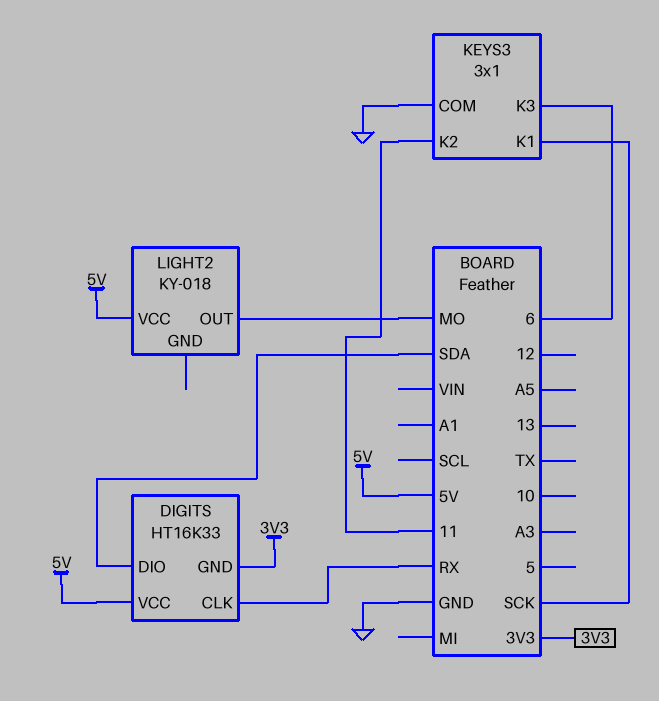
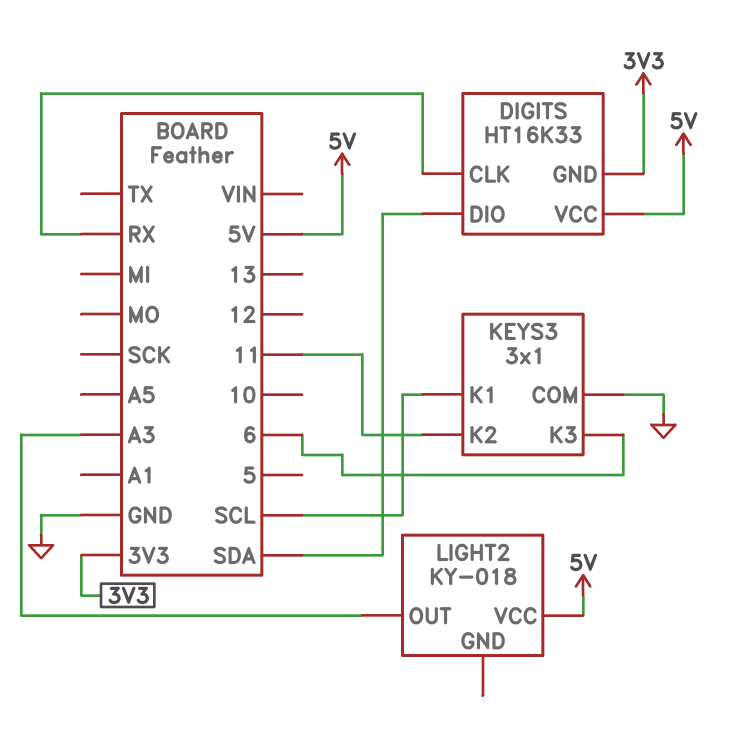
KEYS3 pin K1: SCK -> SCL
LIGHT2 pin OUT: MO -> A3

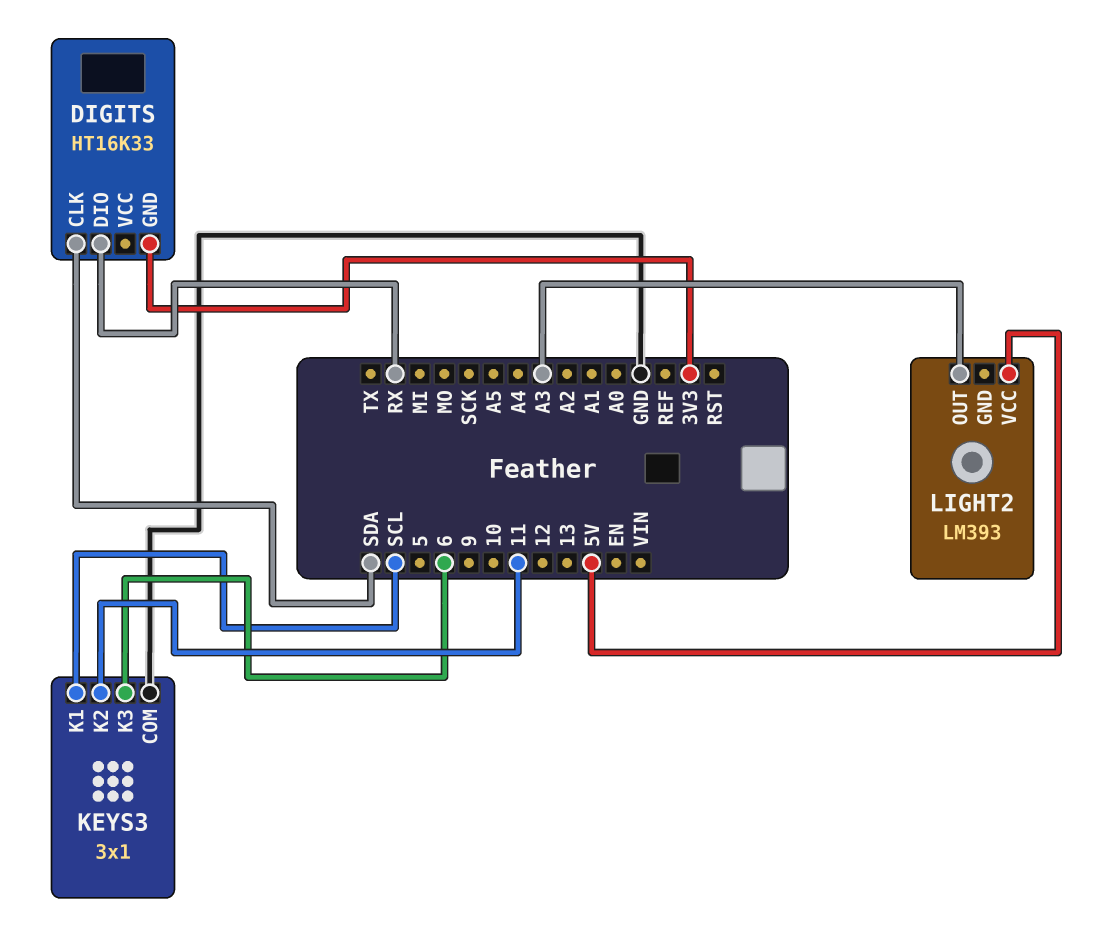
DIGITS pin CLK: RX -> SDA
DIGITS pin DIO: SDA -> RX
DIGITS pin VCC: 5V -> none
LIGHT2: KY-018 -> LM393

